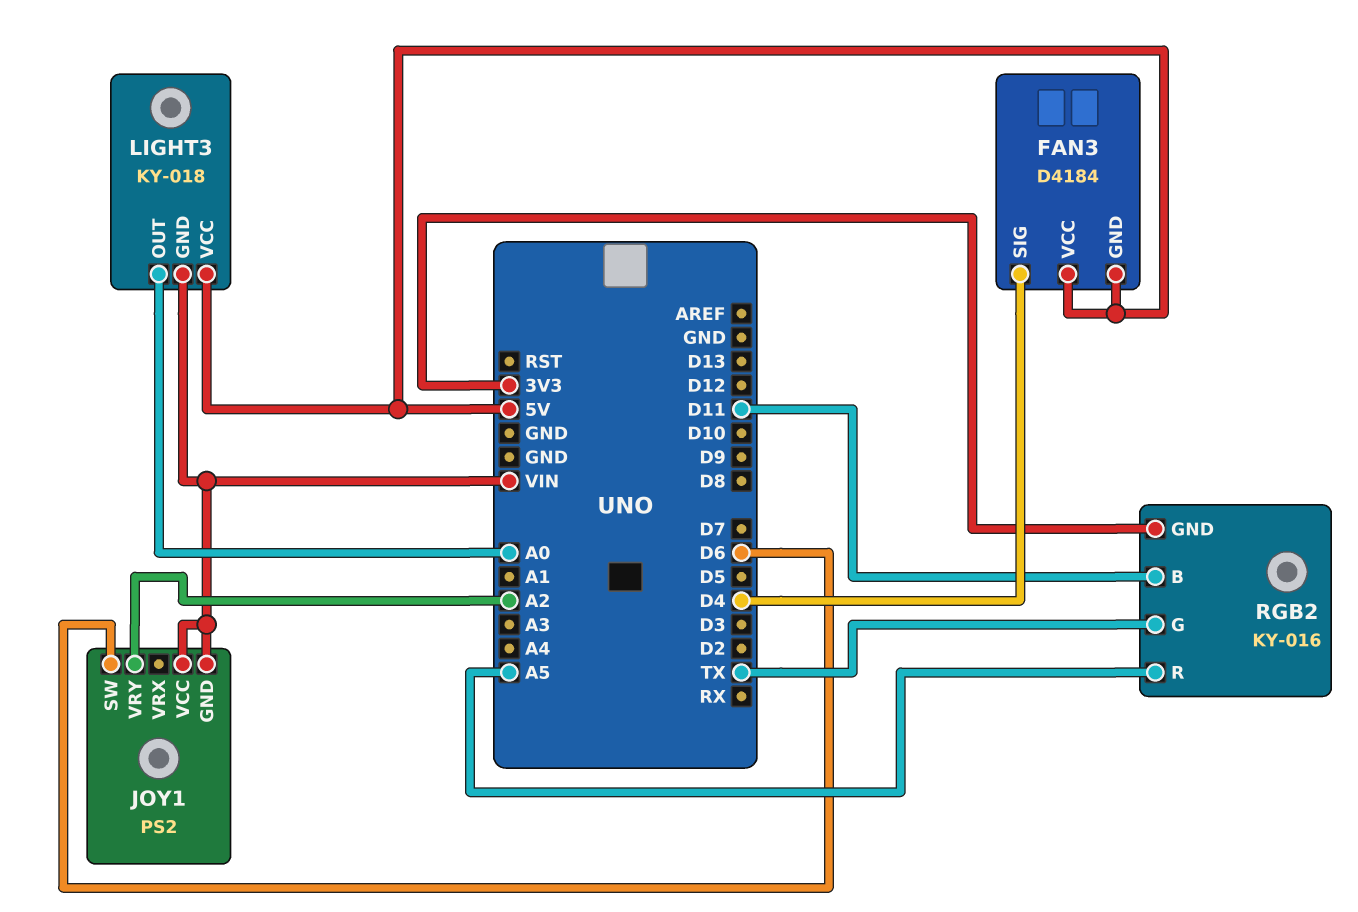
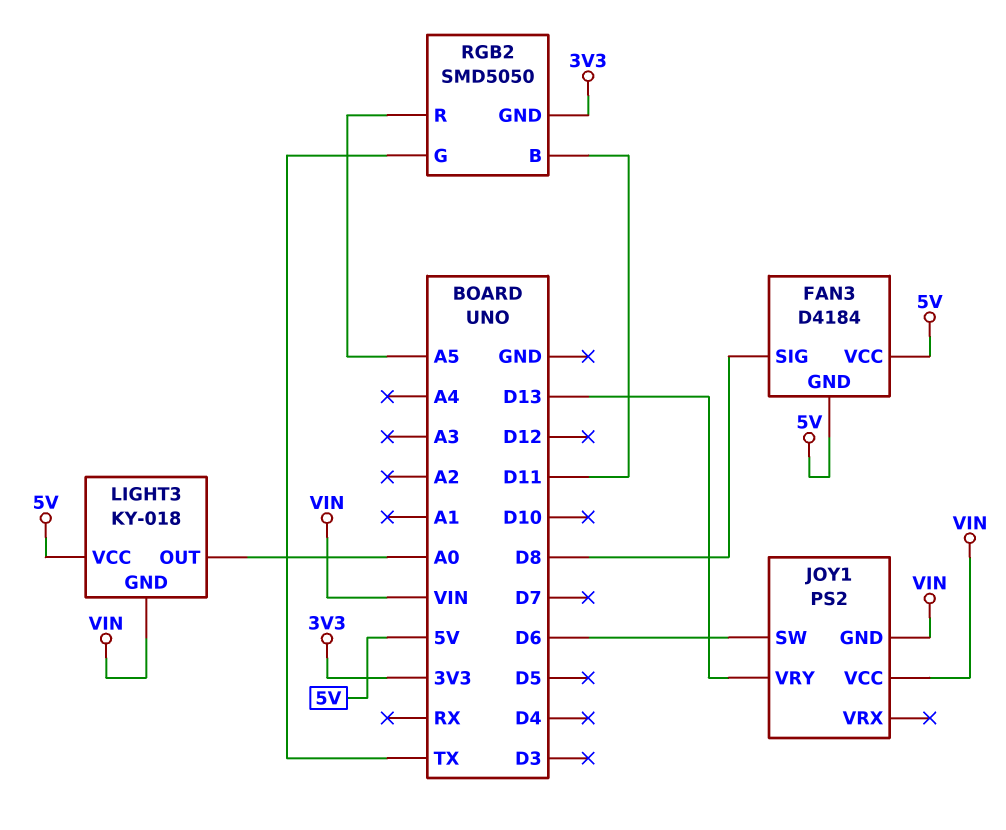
FAN3 pin SIG: D4 -> D8
JOY1 pin VRY: A2 -> D13
RGB2: KY-016 -> SMD5050

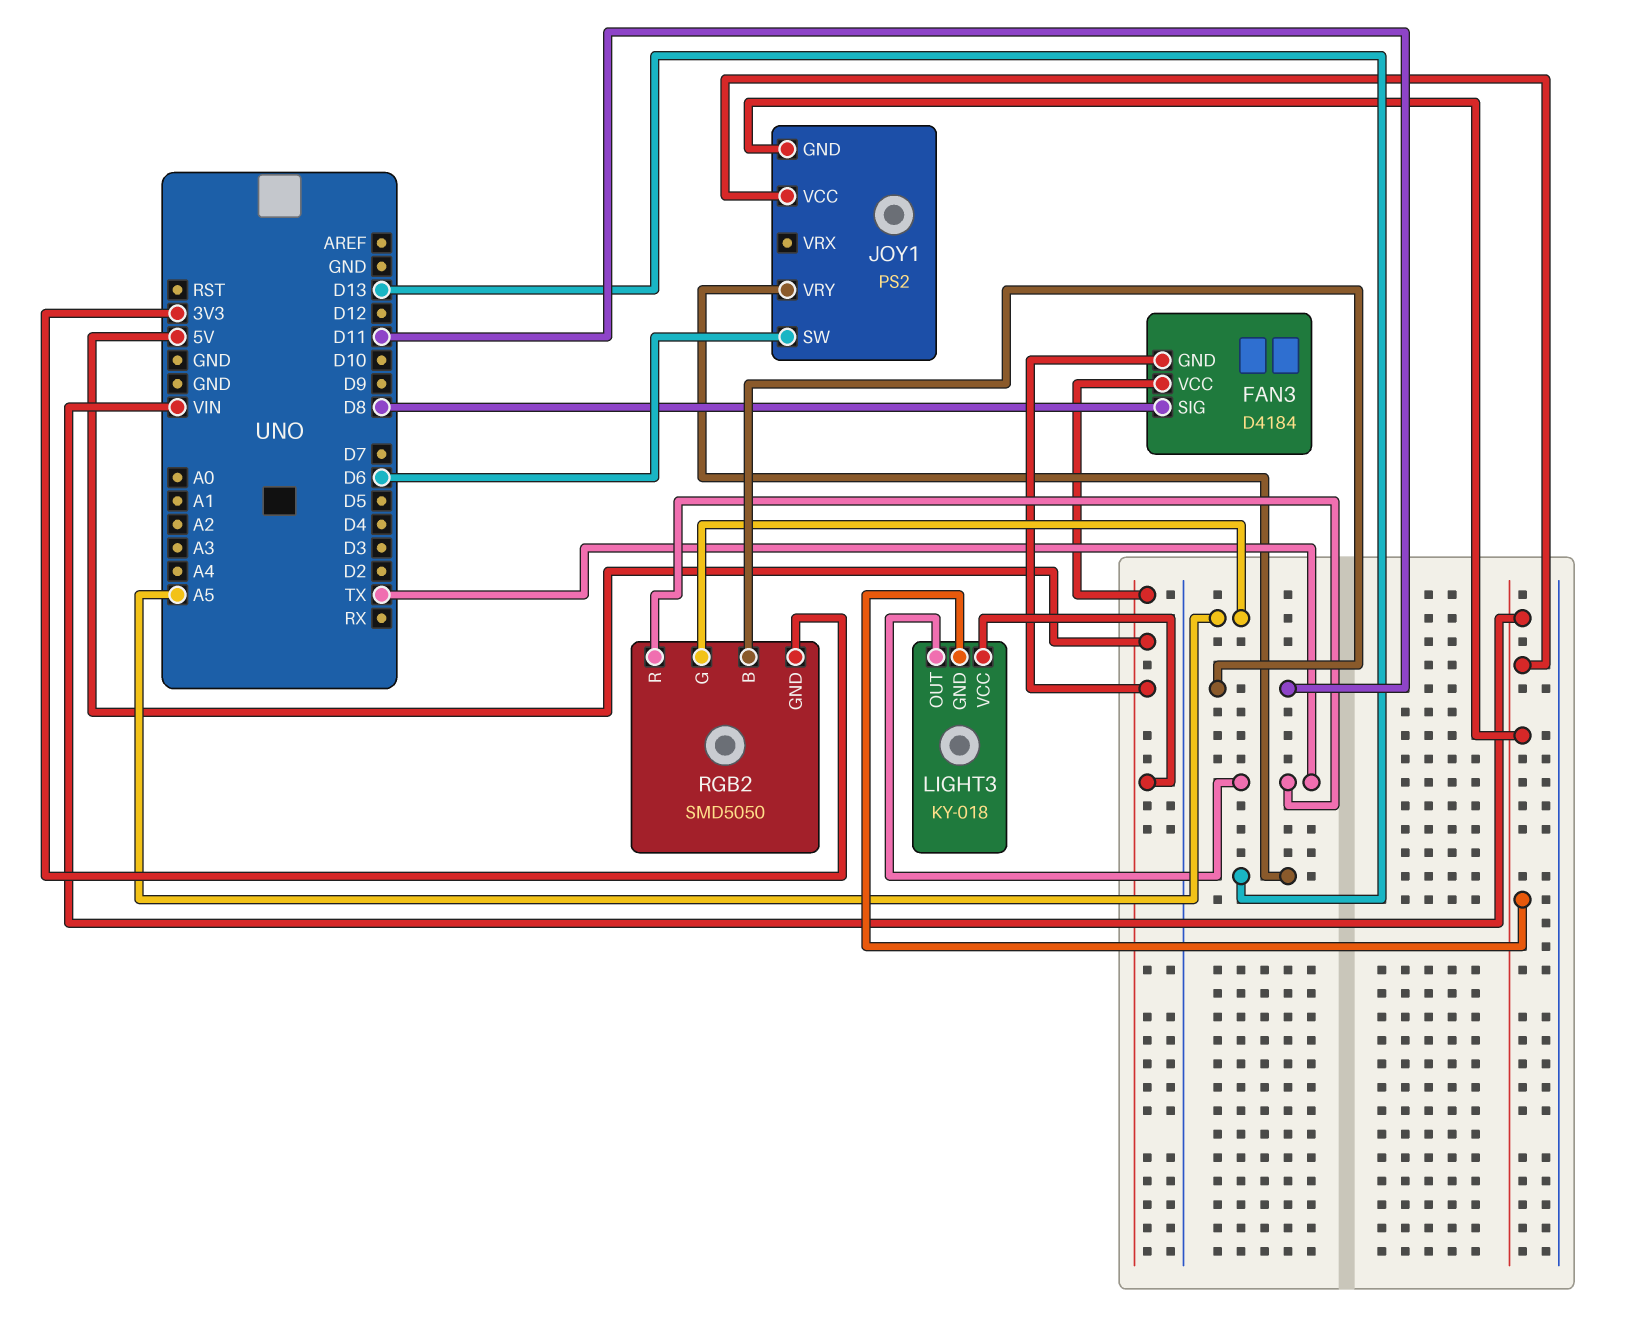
LIGHT3 pin OUT: A0 -> TX
RGB2 pin G: TX -> A5
RGB2 pin R: A5 -> TX

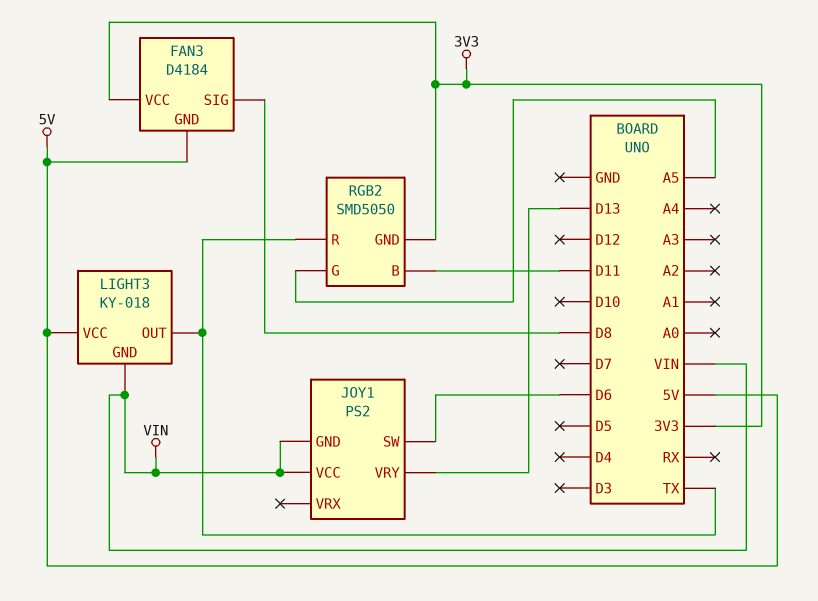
FAN3 pin VCC: 5V -> 3V3

